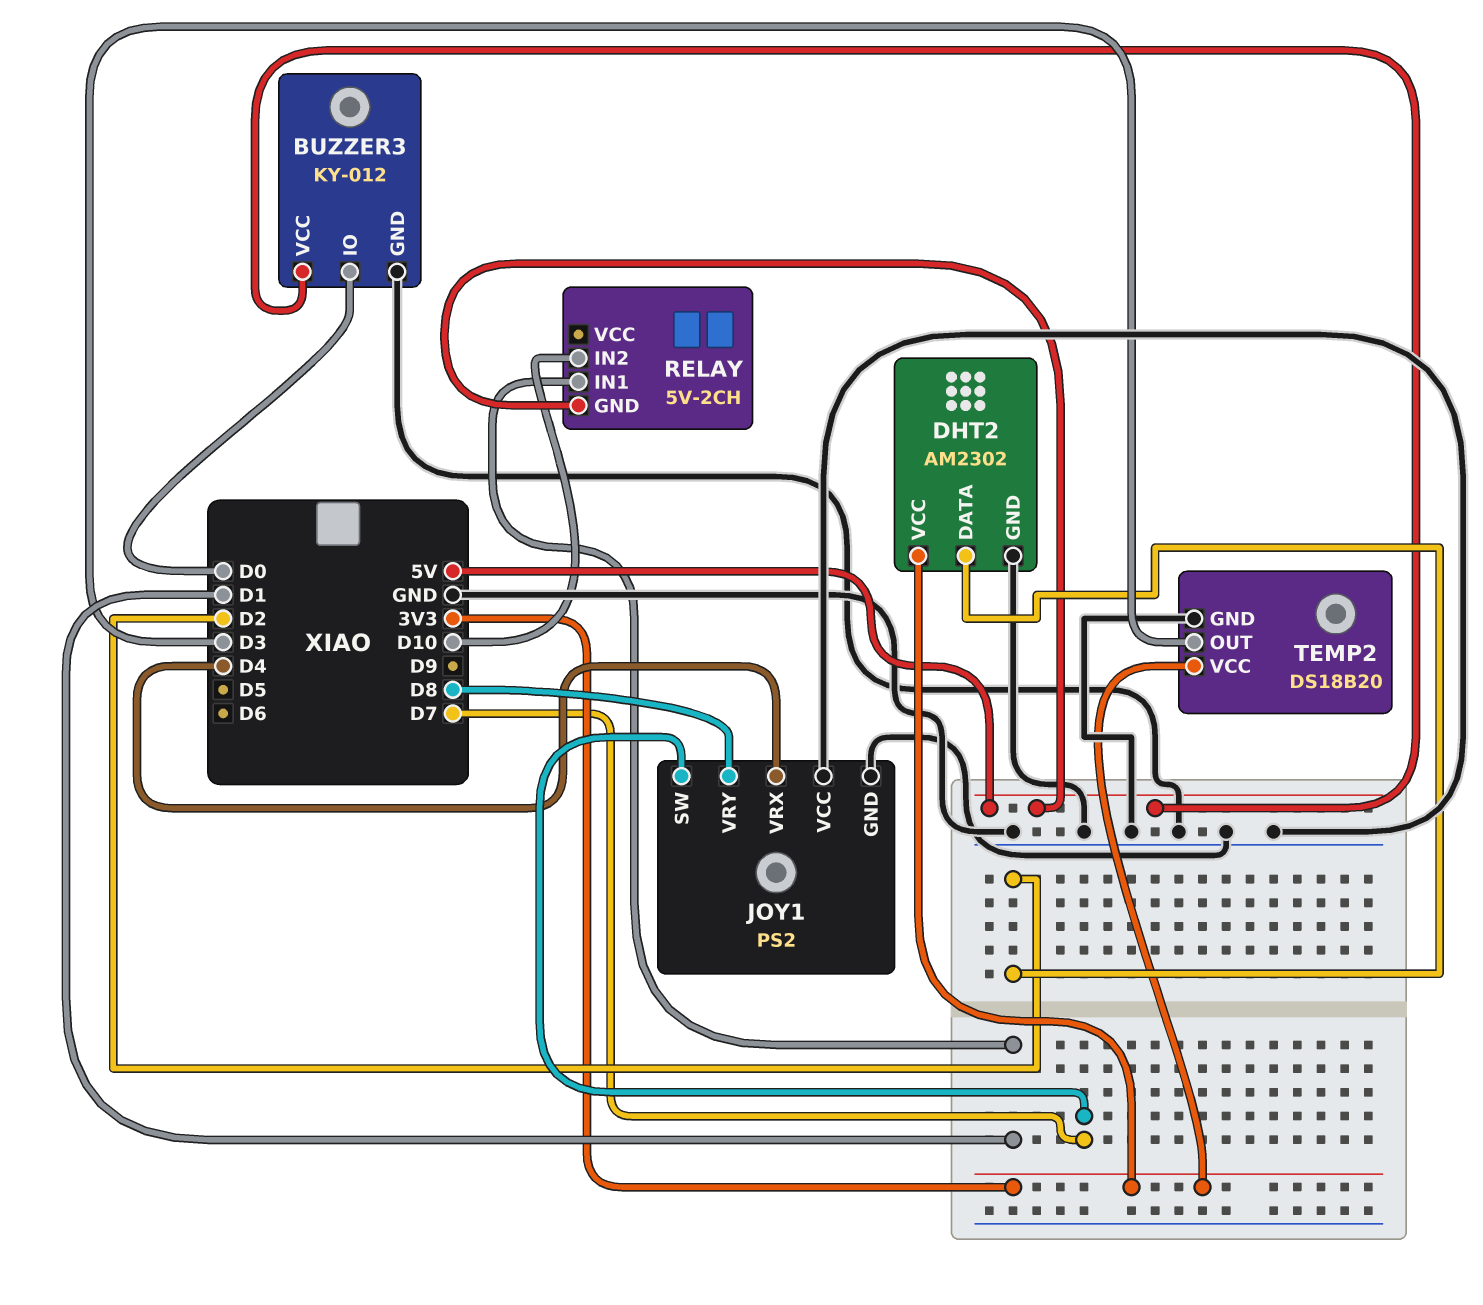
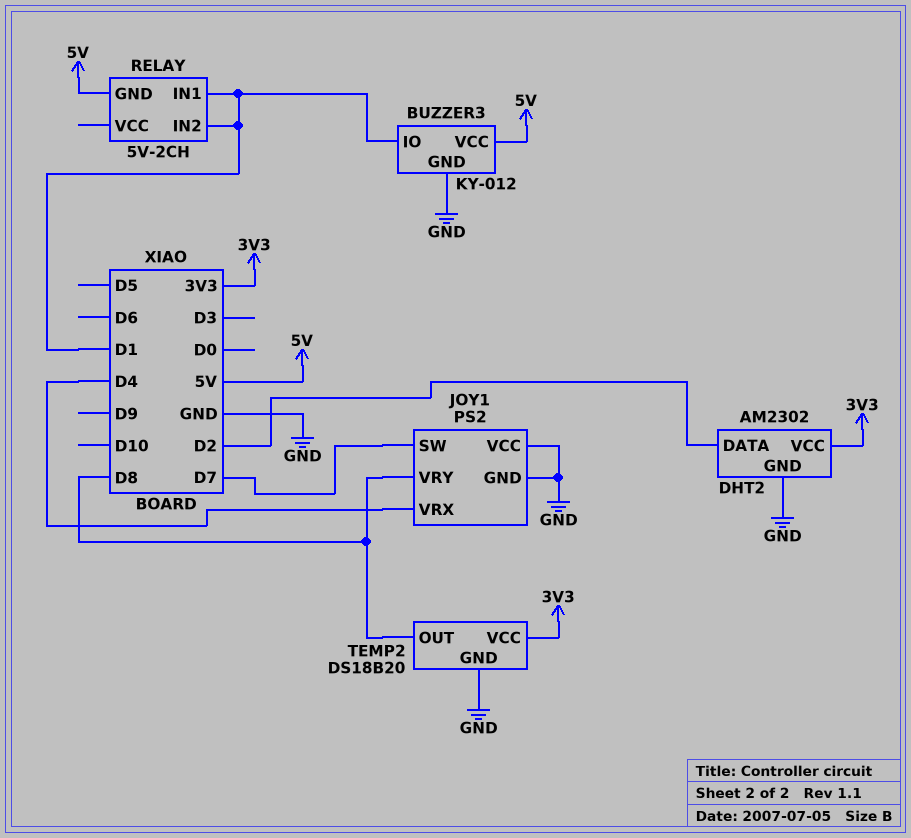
BUZZER3 pin IO: D0 -> D1
RELAY pin IN2: D10 -> D1
TEMP2 pin OUT: D3 -> D8

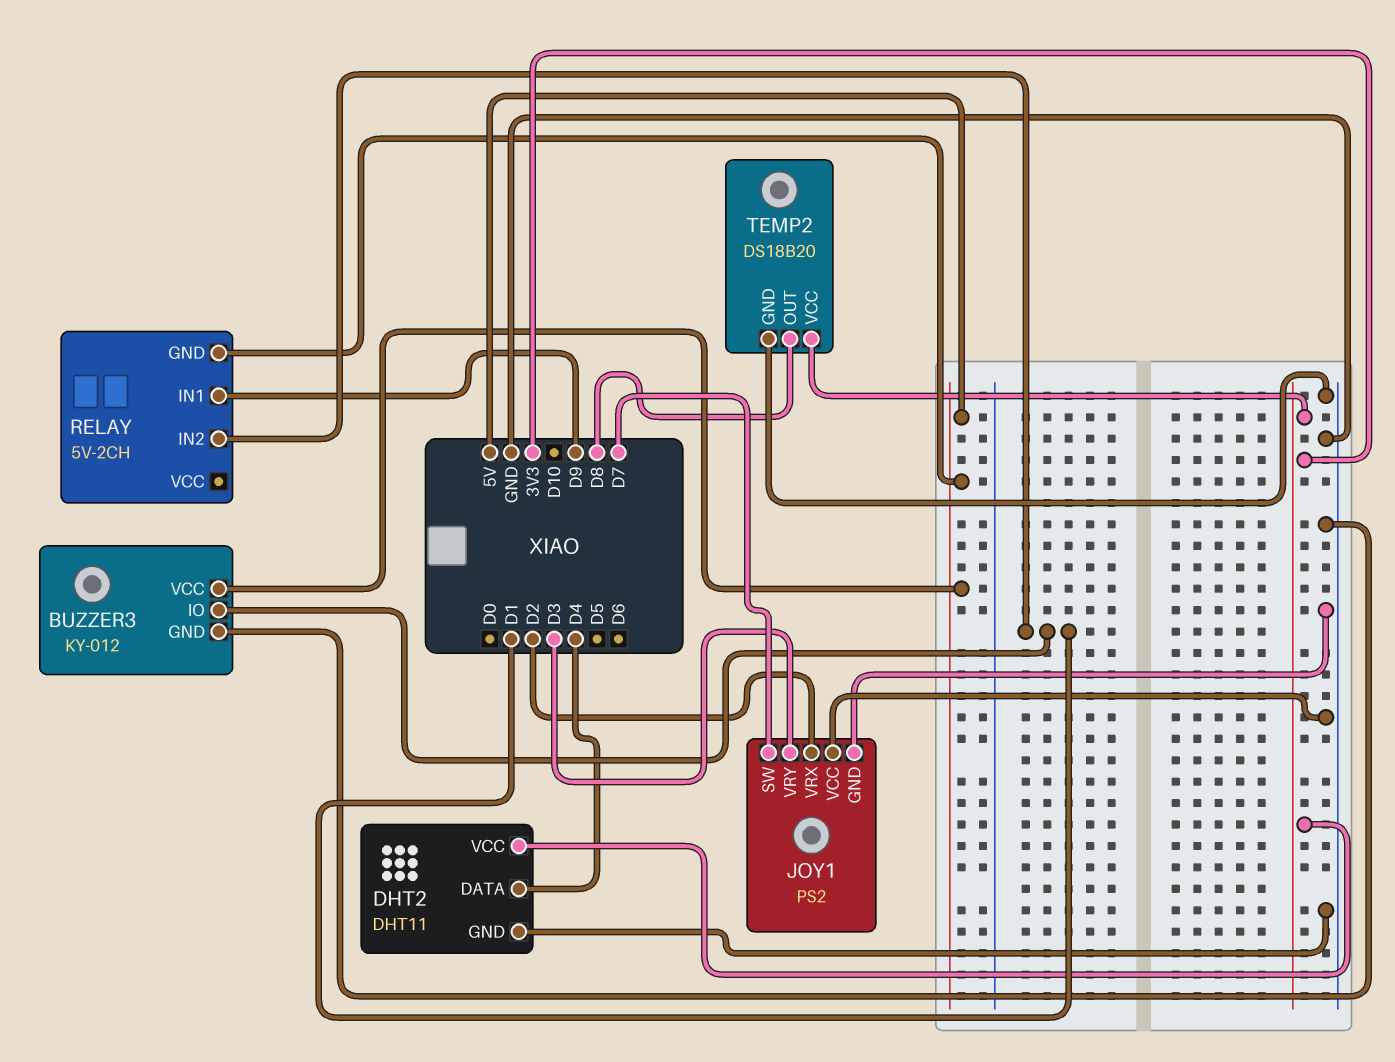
DHT2: AM2302 -> DHT11
DHT2 pin DATA: D2 -> D4
JOY1 pin VRX: D4 -> D2
JOY1 pin VRY: D8 -> D3
RELAY pin IN1: D1 -> D9

